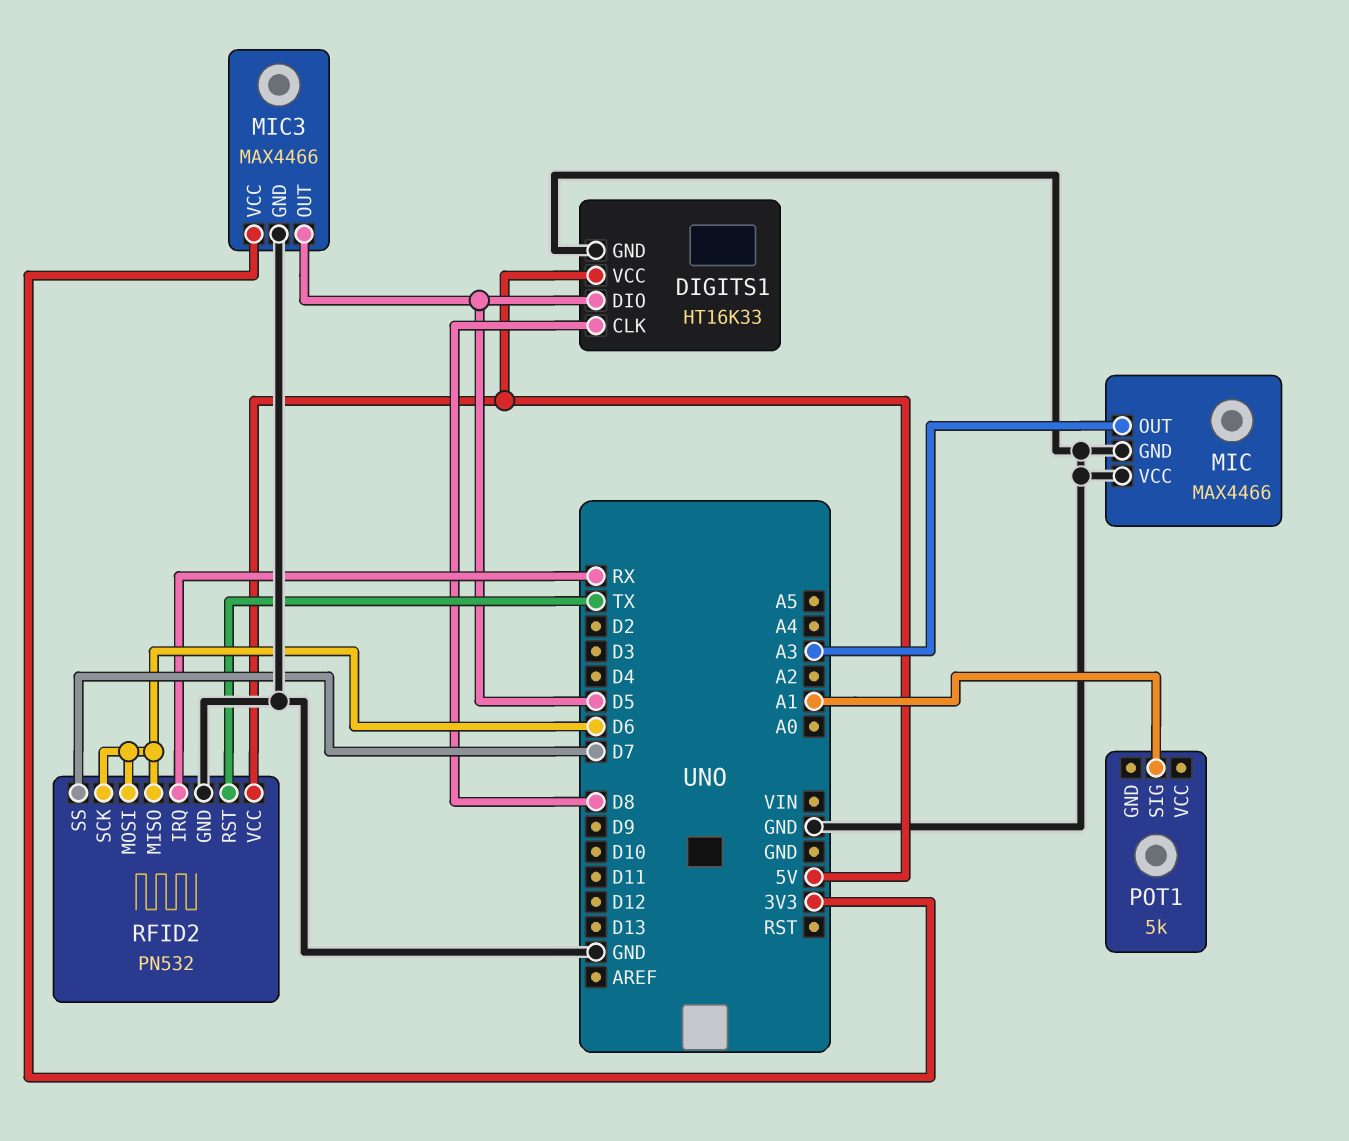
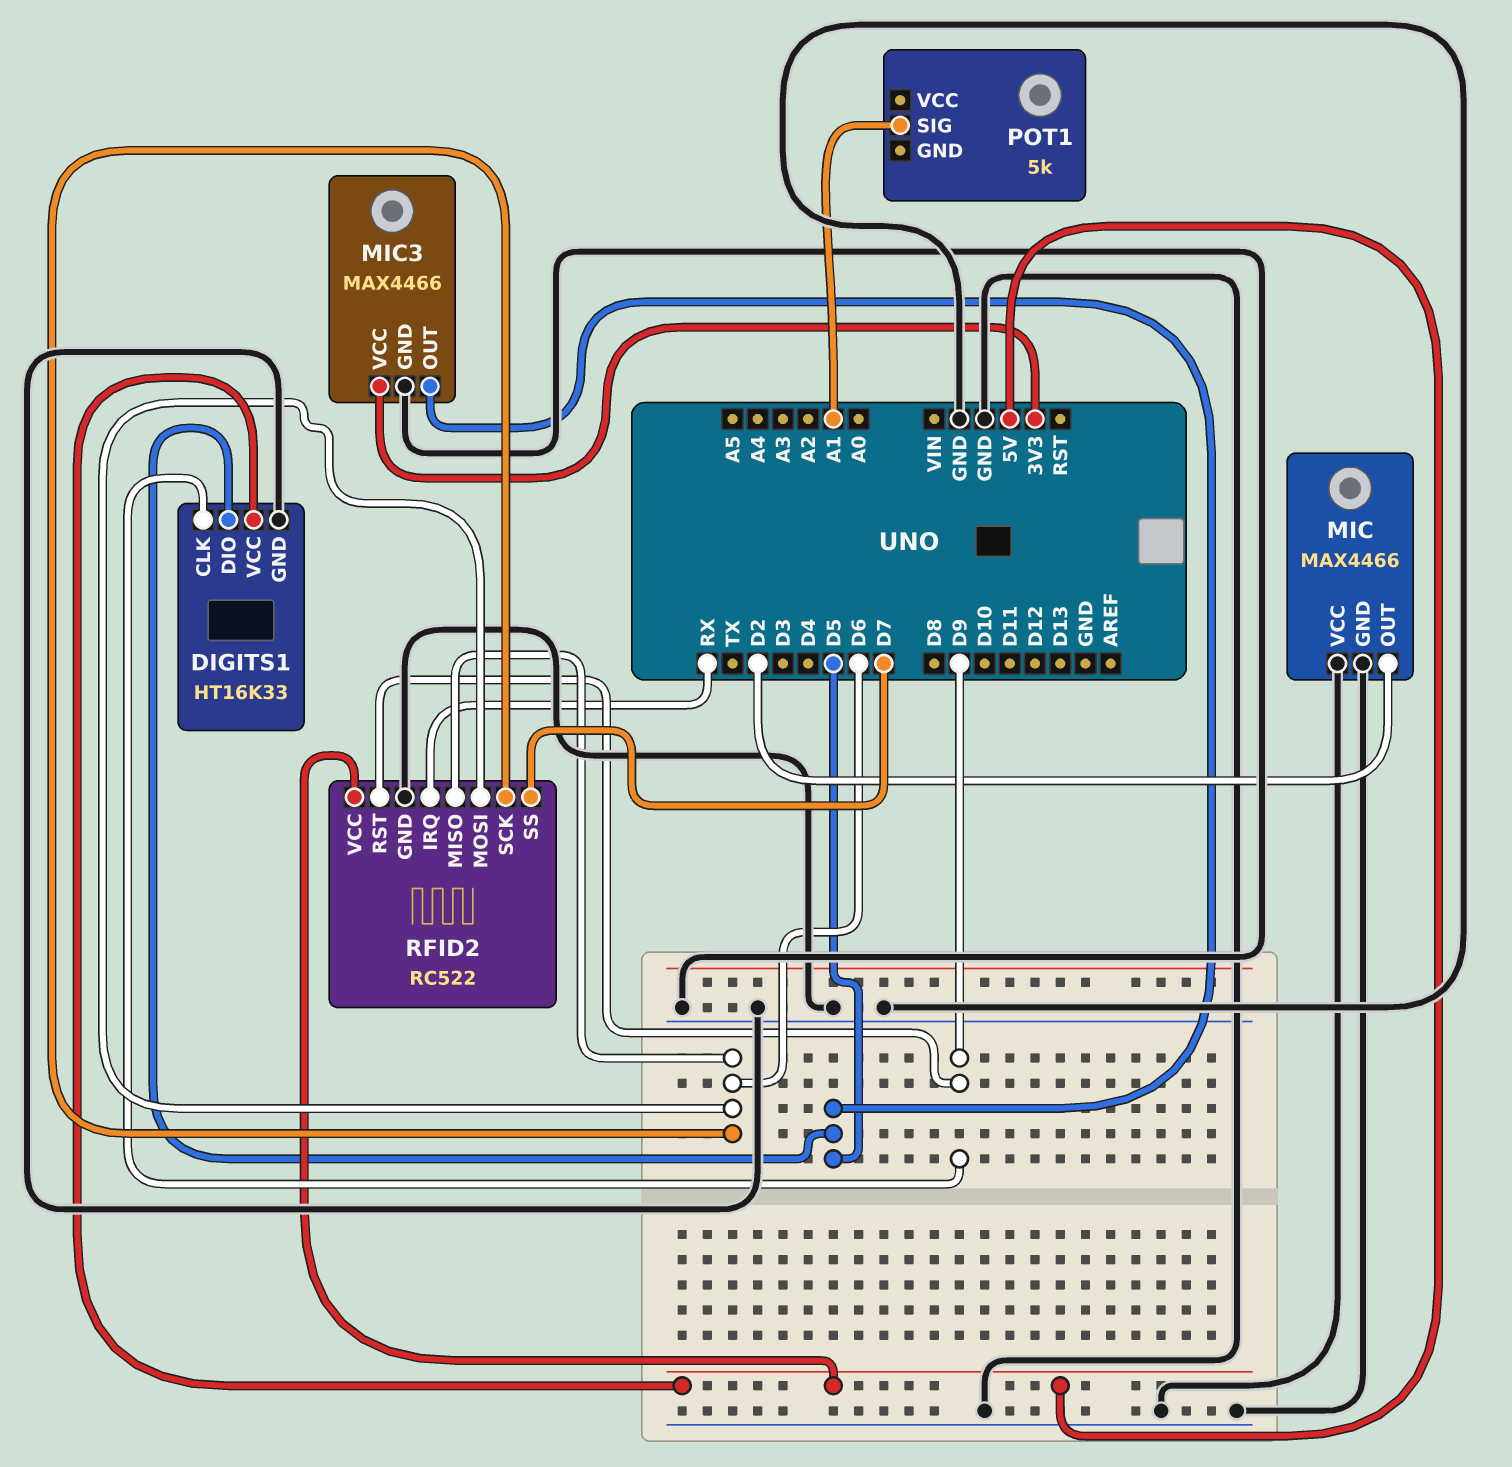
DIGITS1 pin CLK: D8 -> D9
MIC pin OUT: A3 -> D2
RFID2: PN532 -> RC522
RFID2 pin RST: TX -> D9

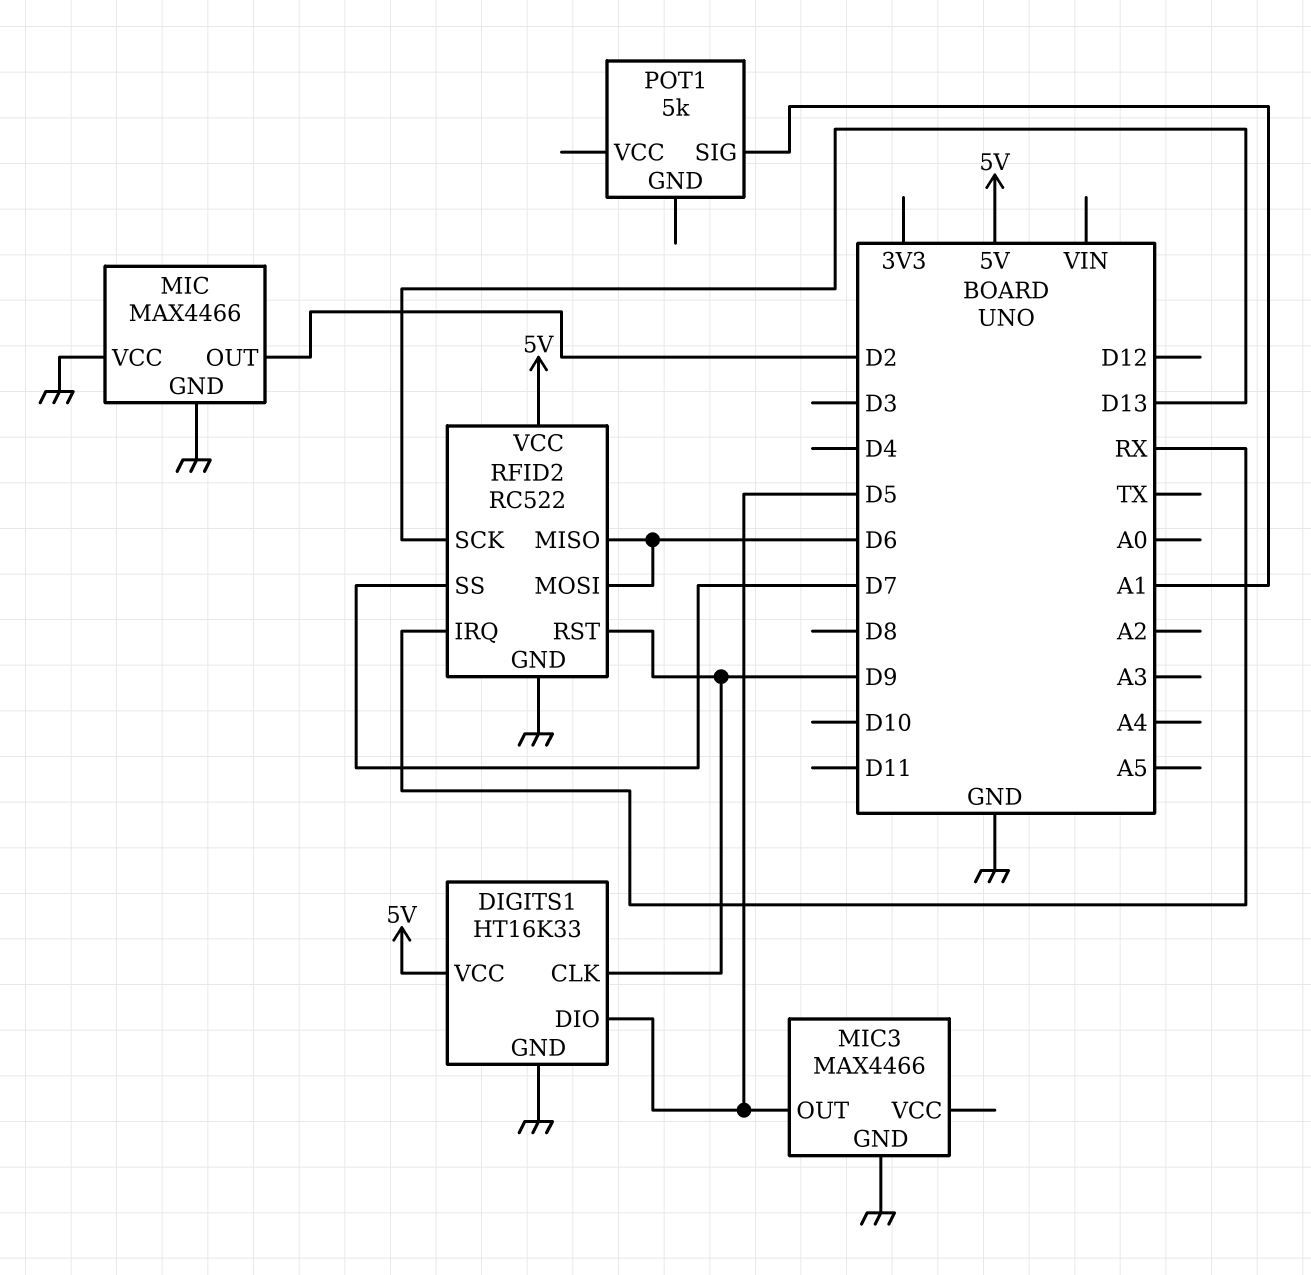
MIC3 pin VCC: 3V3 -> none
RFID2 pin SCK: D6 -> D13

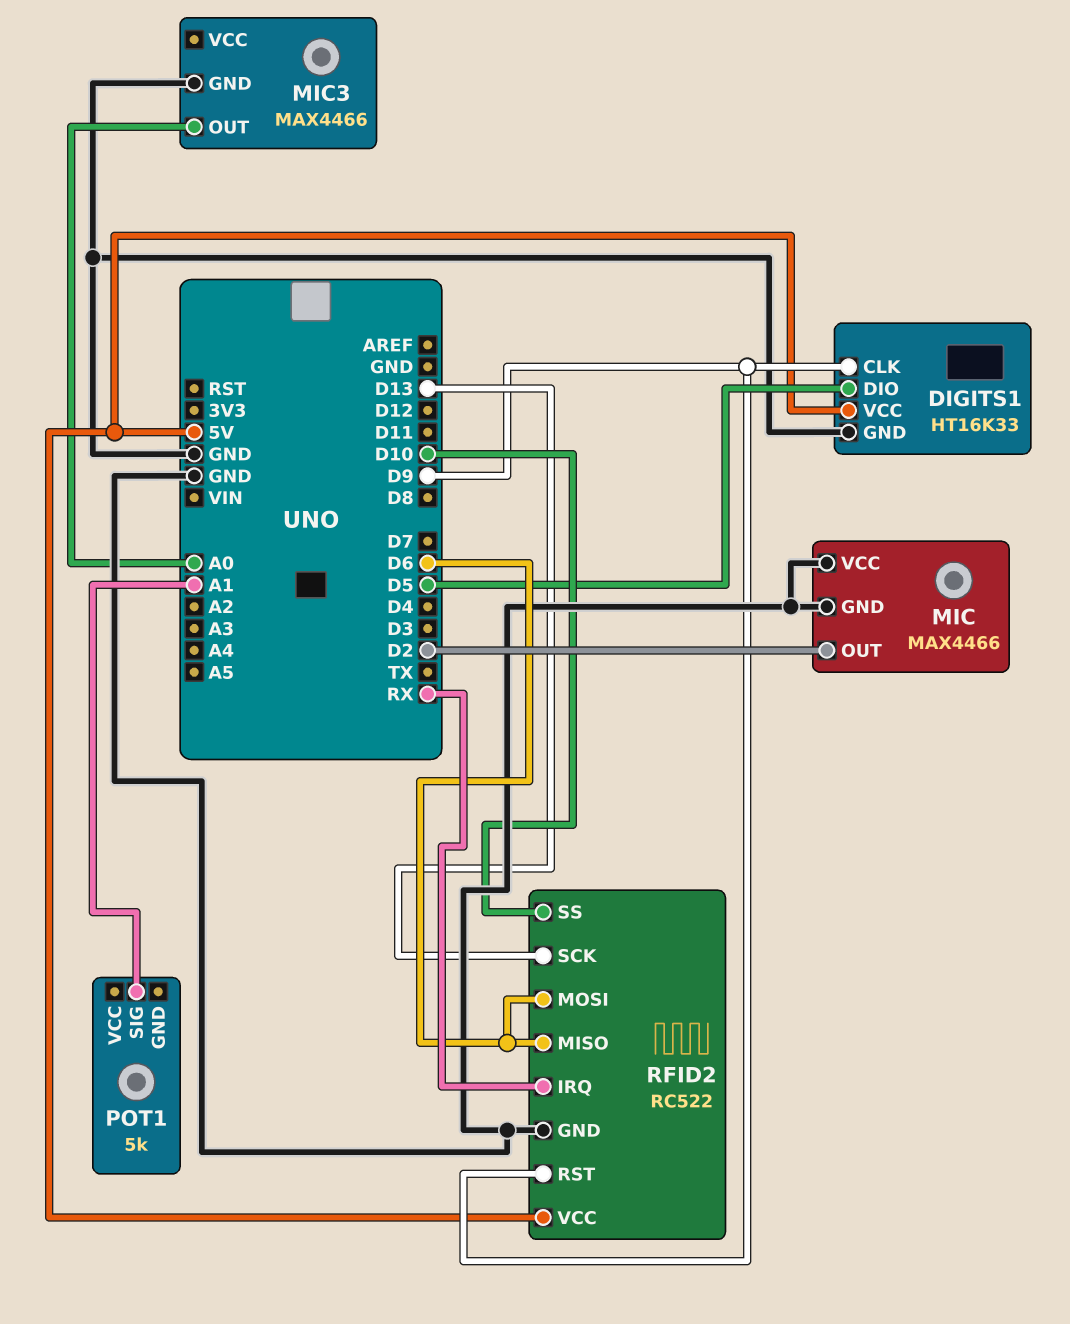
MIC3 pin OUT: D5 -> A0
RFID2 pin SS: D7 -> D10

